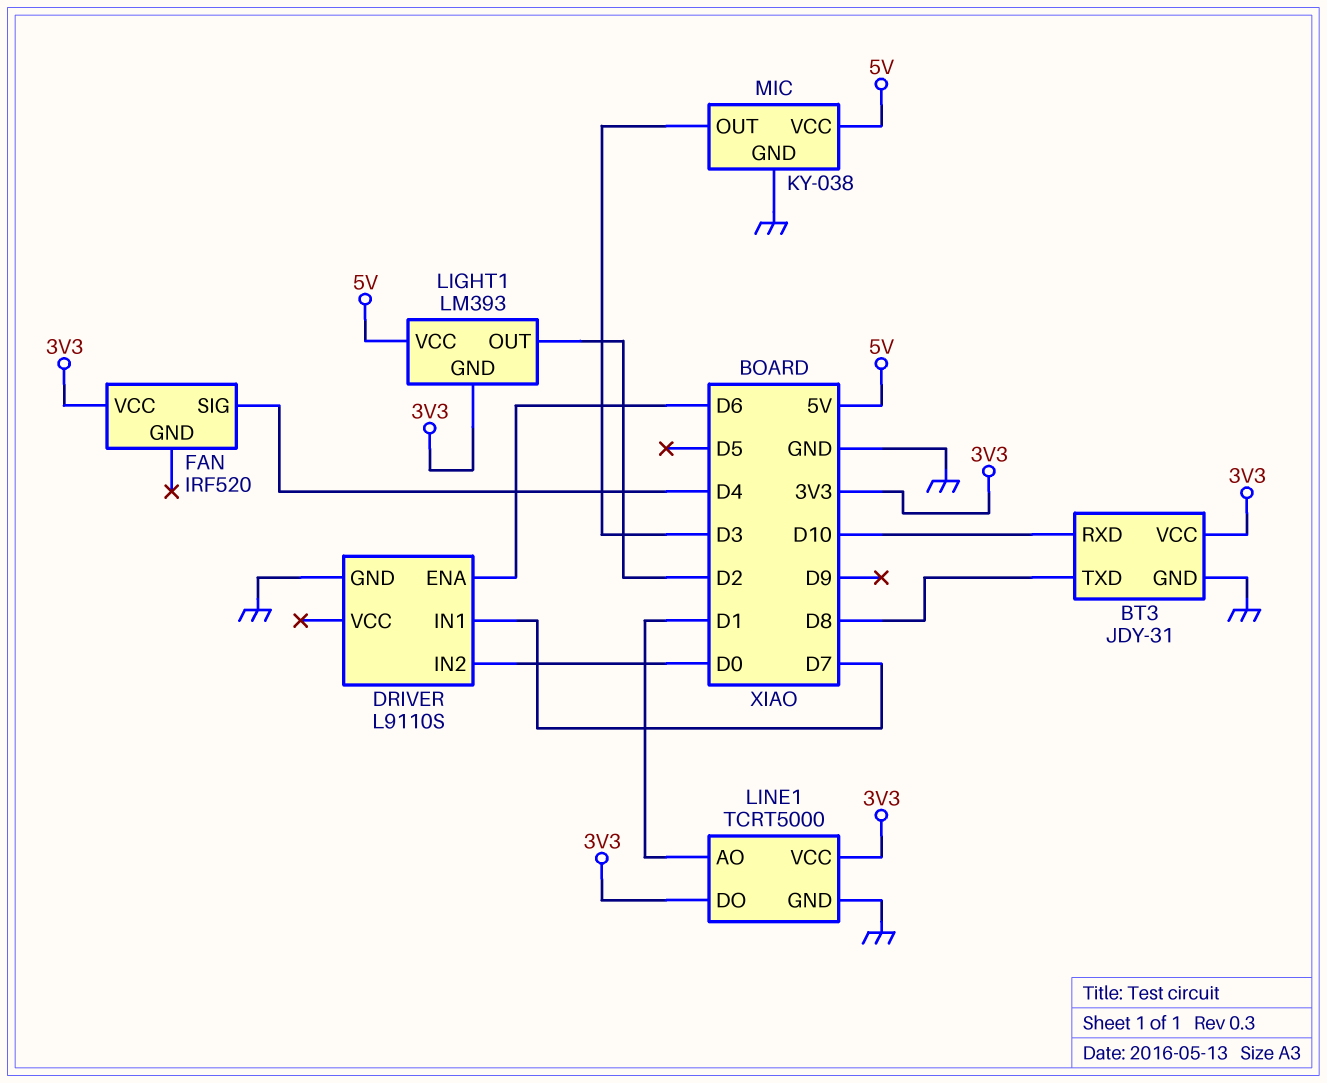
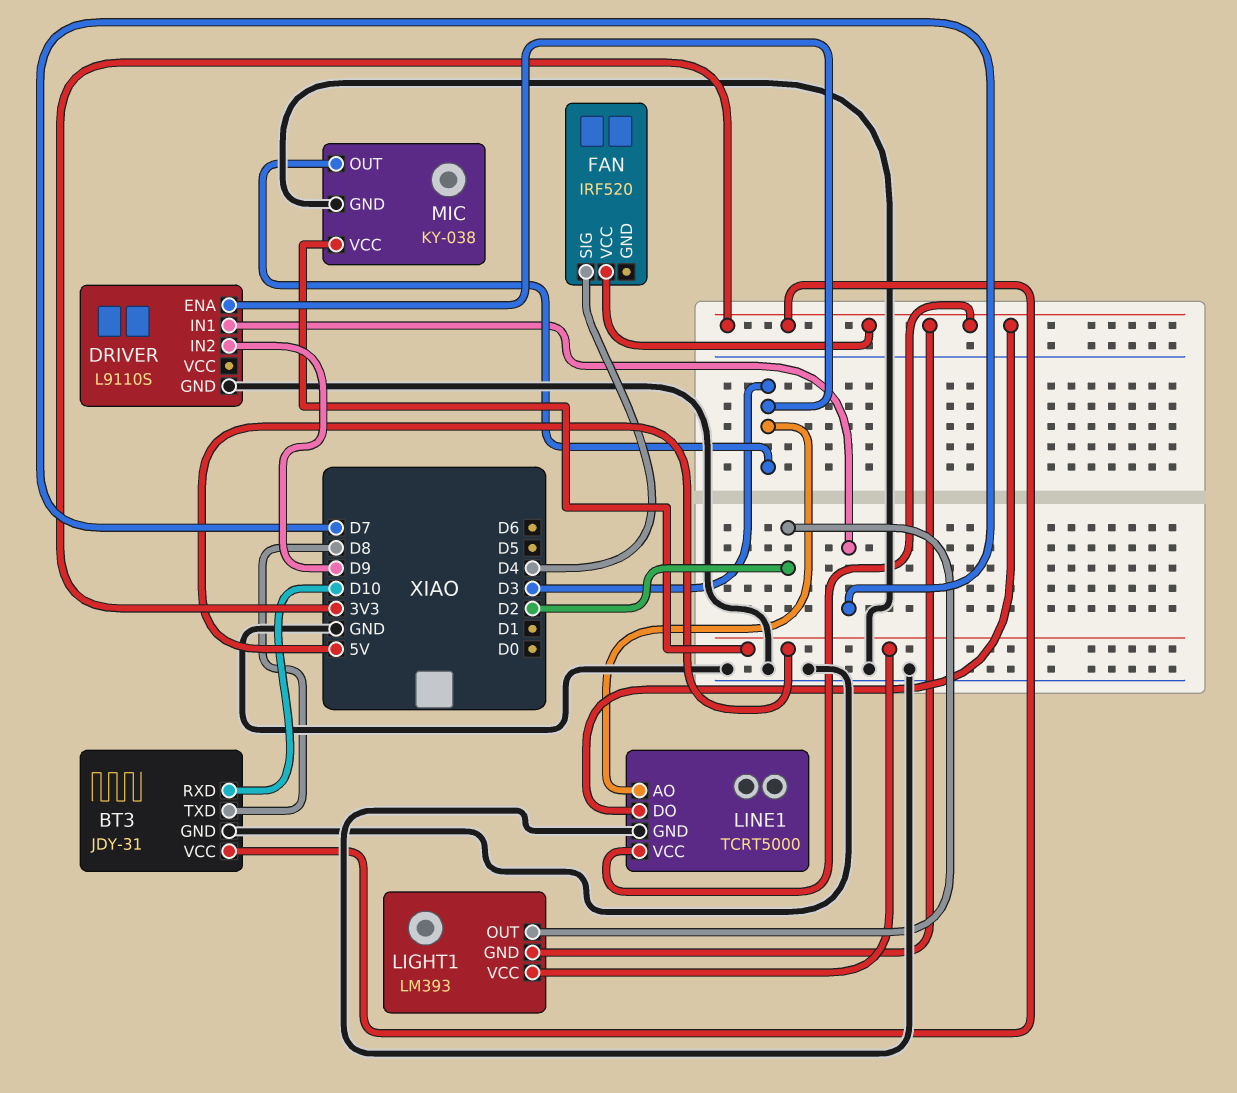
DRIVER pin ENA: D6 -> D3
DRIVER pin IN2: D0 -> D9
LINE1 pin AO: D1 -> D3

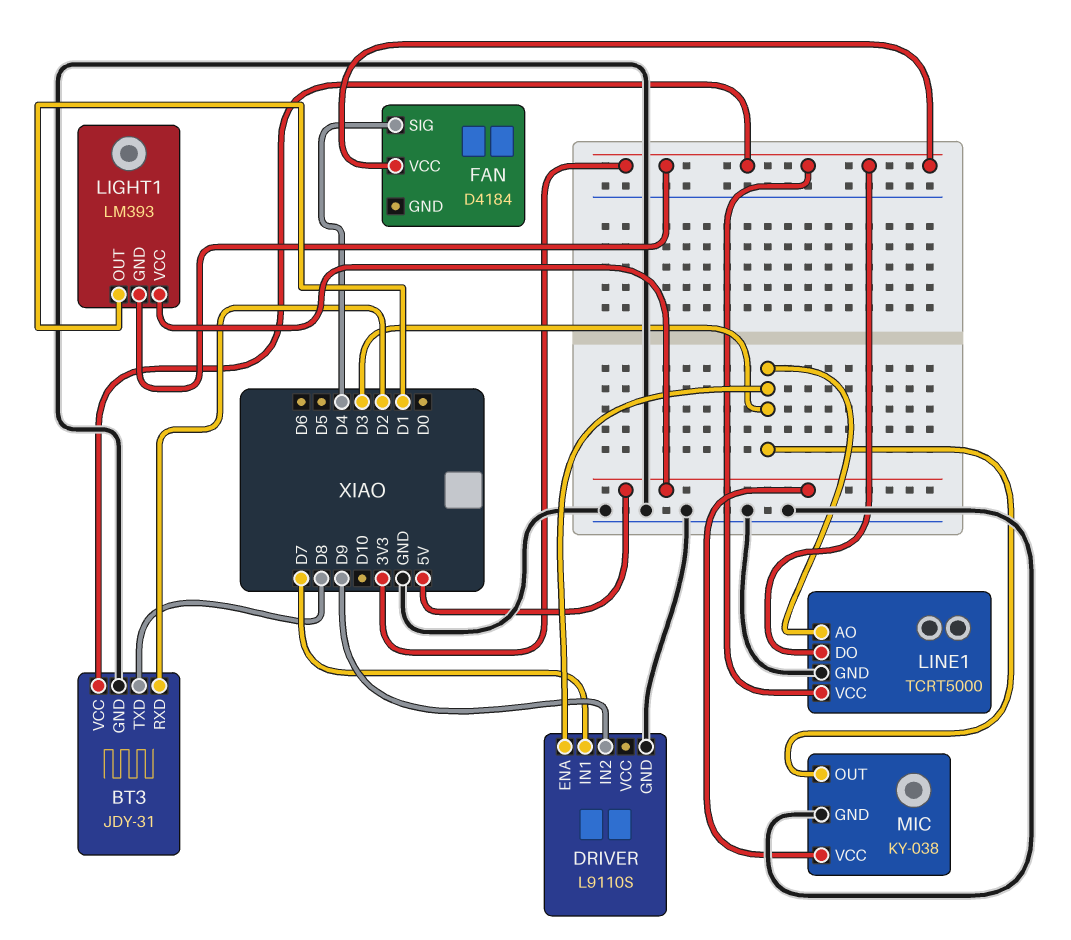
BT3 pin RXD: D10 -> D2
FAN: IRF520 -> D4184
LIGHT1 pin OUT: D2 -> D1

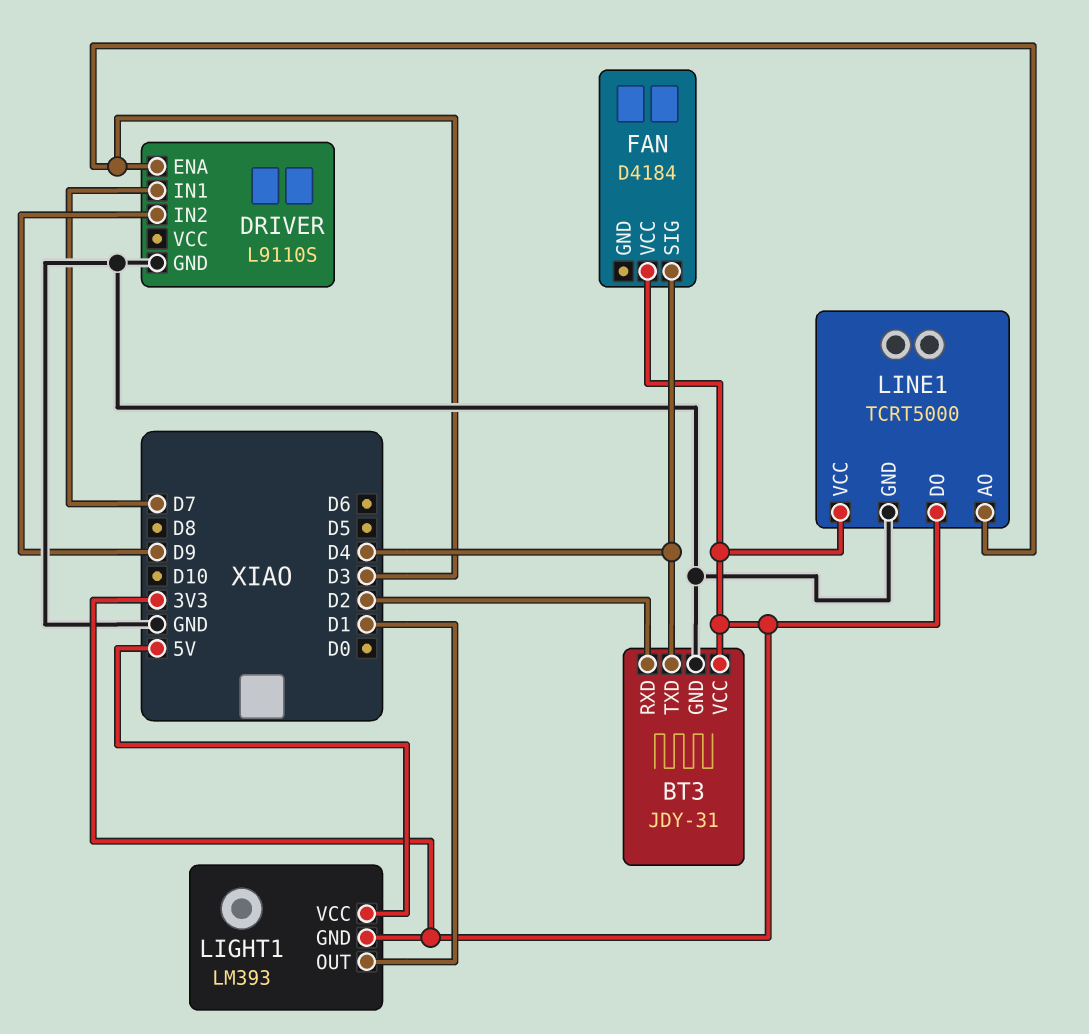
BT3 pin TXD: D8 -> D4
MIC: KY-038 -> none
MIC pin GND: GND -> none
MIC pin OUT: D3 -> none
MIC pin VCC: 5V -> none

